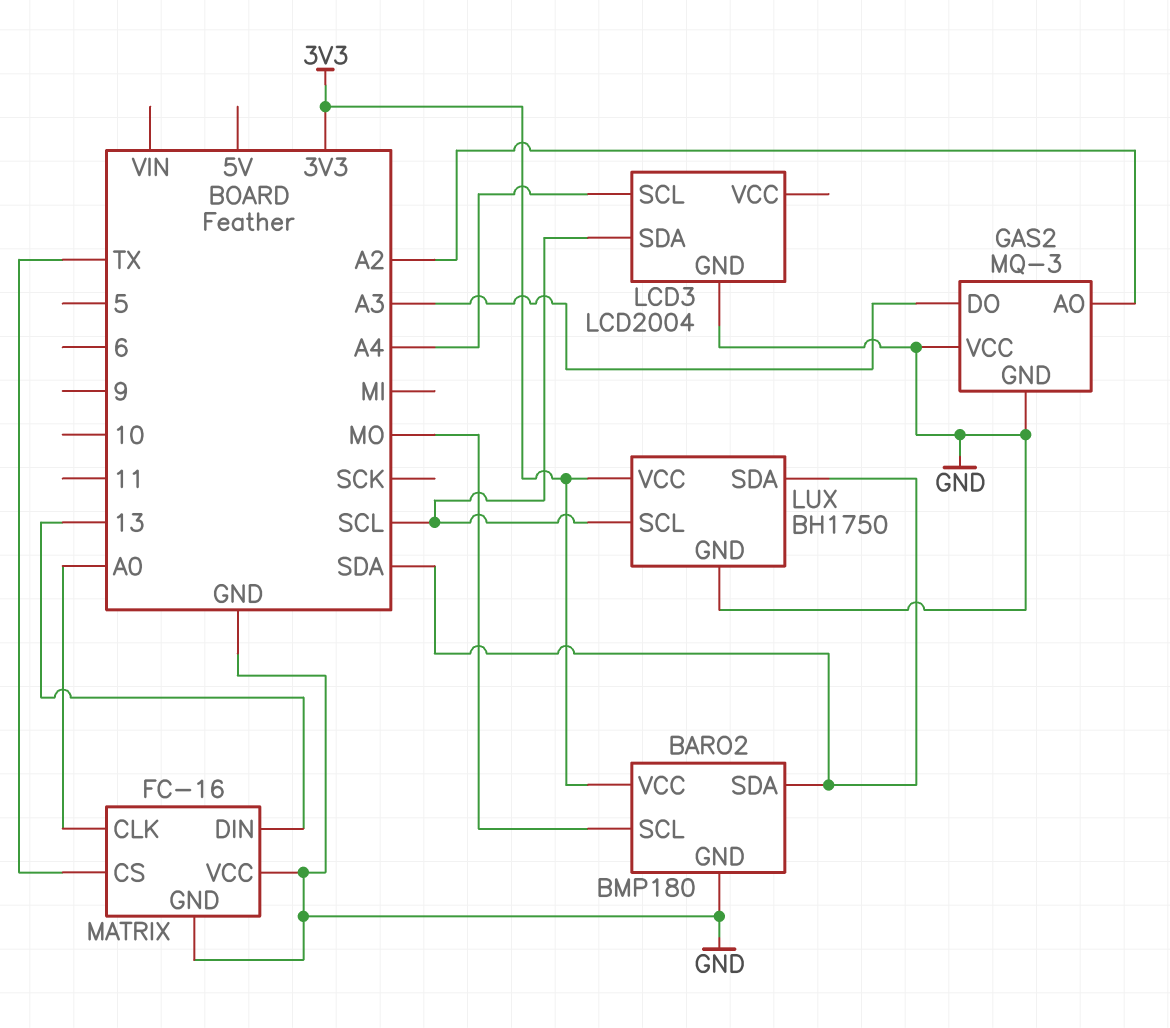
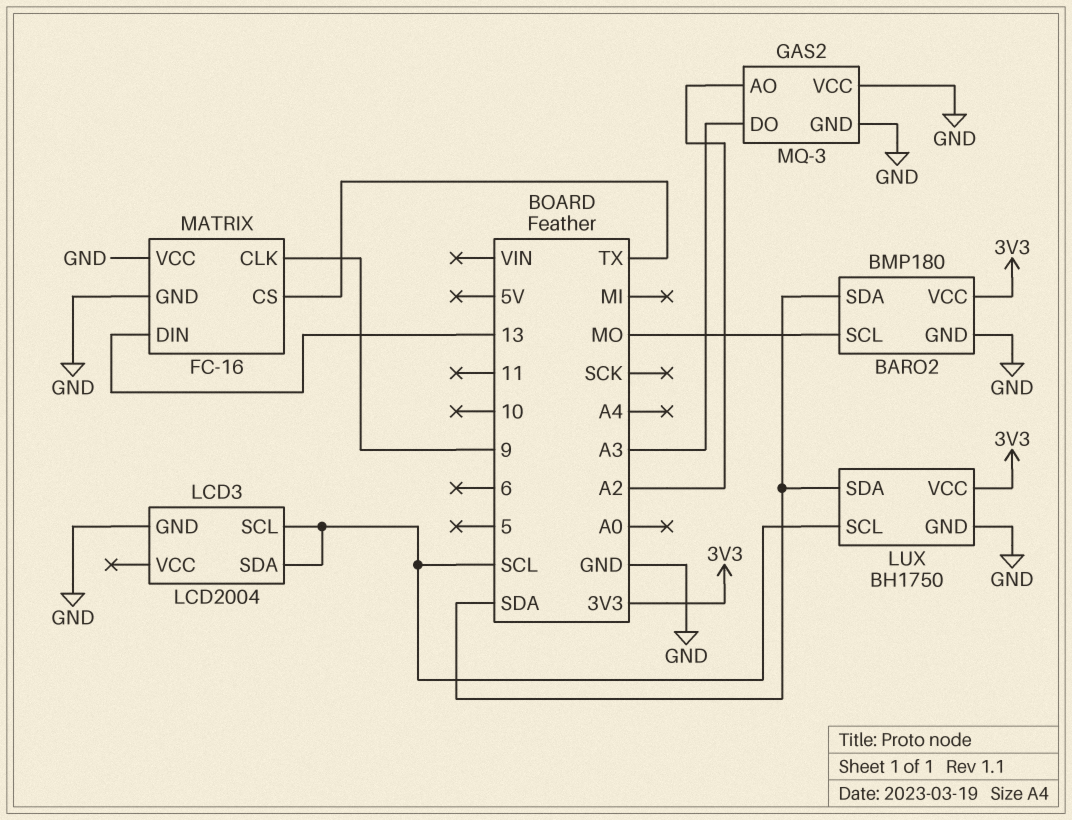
LCD3 pin SCL: A4 -> SCL
MATRIX pin CLK: A0 -> 9

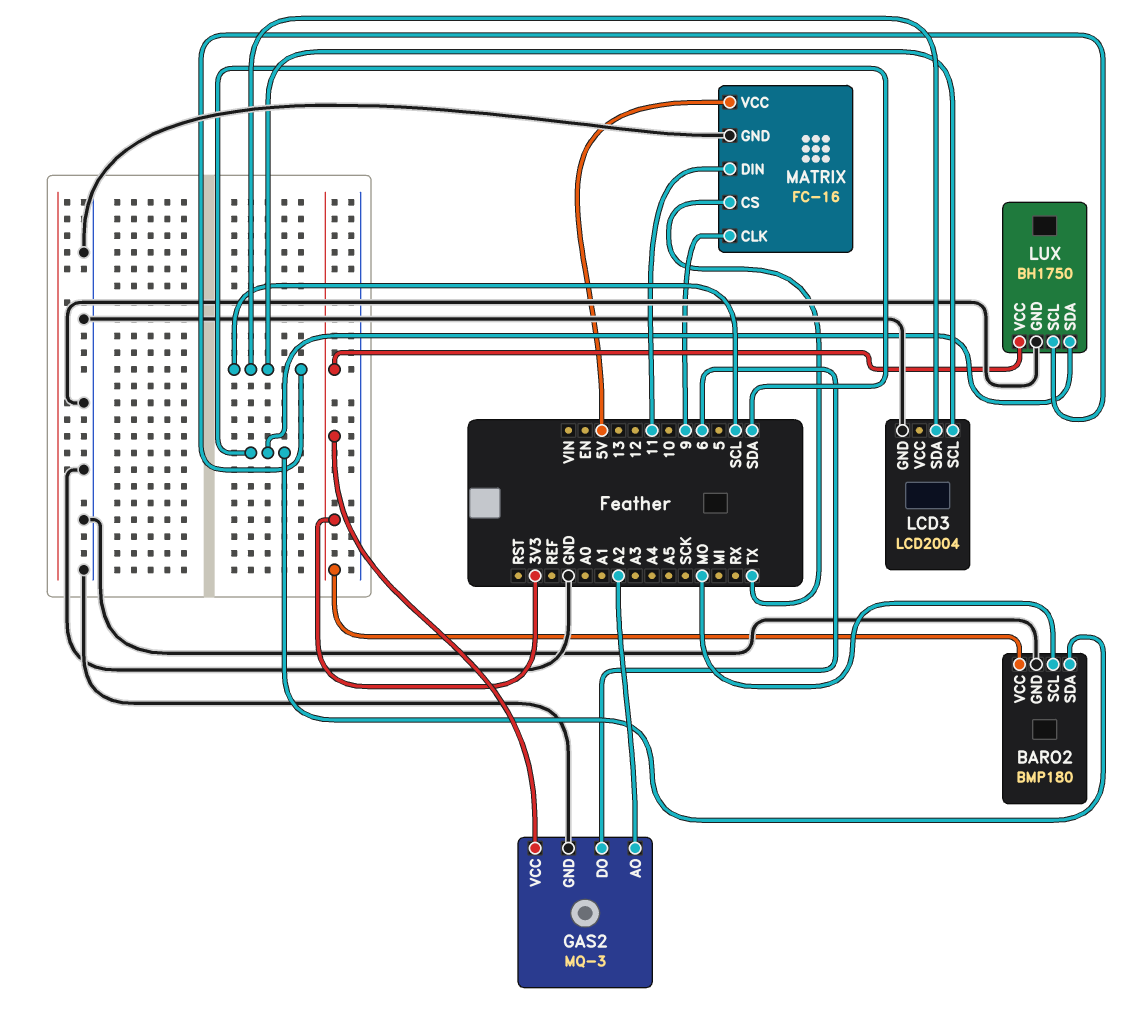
GAS2 pin DO: A3 -> 6
GAS2 pin VCC: GND -> 3V3
MATRIX pin DIN: 13 -> 11
MATRIX pin VCC: GND -> 5V

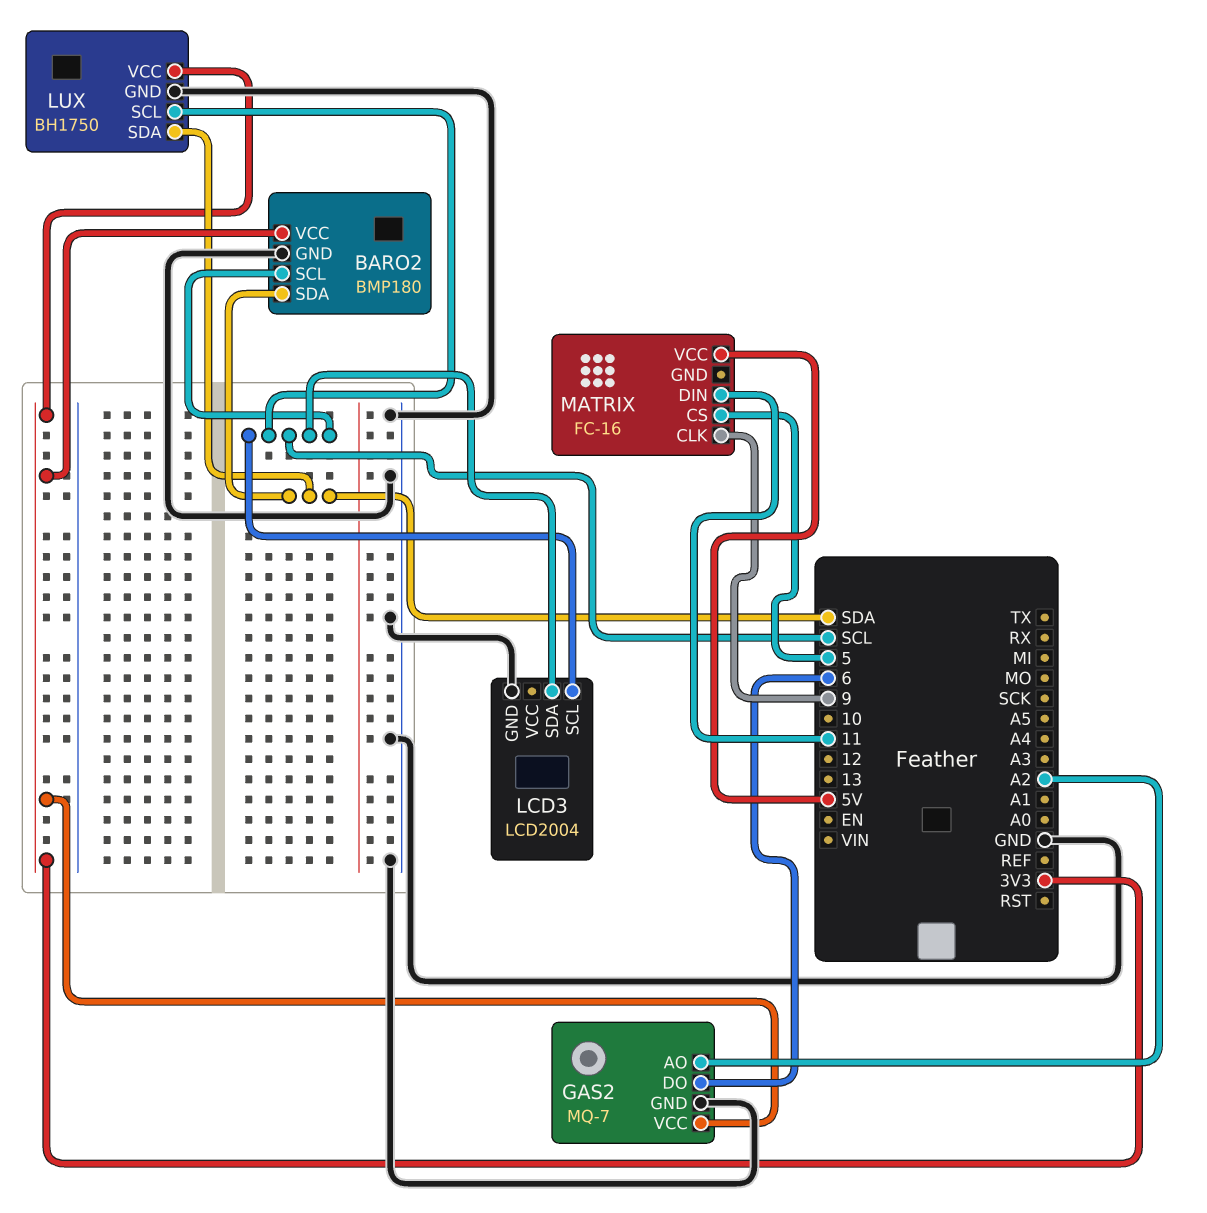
BARO2 pin SCL: MO -> SCL
GAS2: MQ-3 -> MQ-7
MATRIX pin CS: TX -> 5
MATRIX pin GND: GND -> none

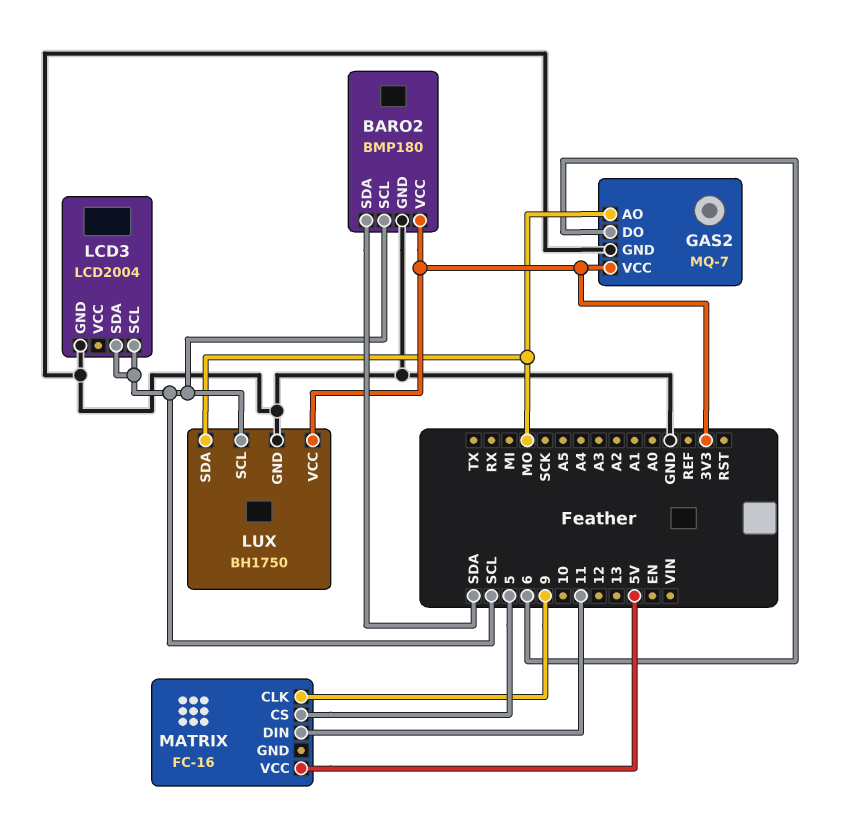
GAS2 pin AO: A2 -> MO
LUX pin SDA: SDA -> MO

